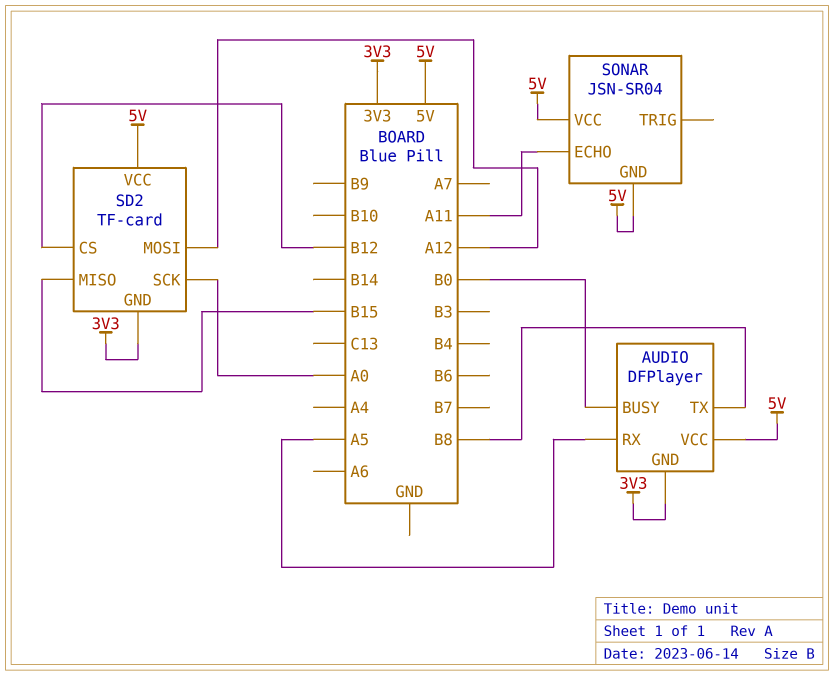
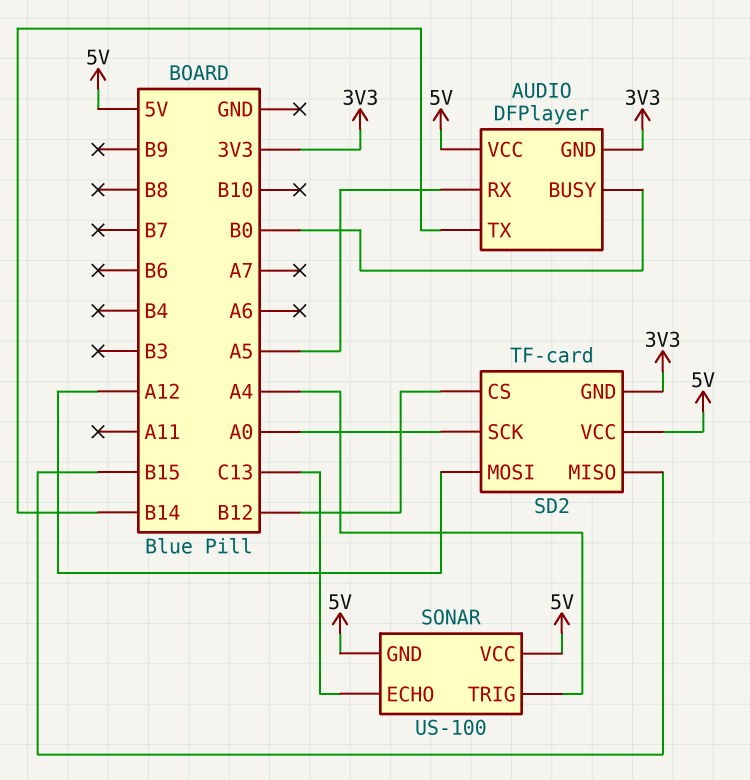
AUDIO pin TX: B8 -> B14
SONAR: JSN-SR04 -> US-100
SONAR pin ECHO: A11 -> C13
SONAR pin TRIG: none -> A4

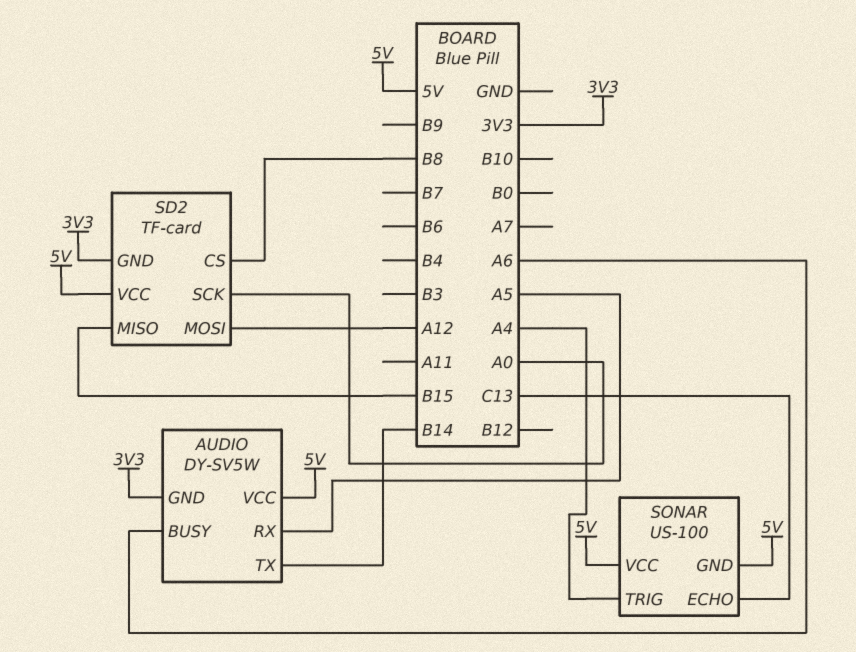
AUDIO: DFPlayer -> DY-SV5W
AUDIO pin BUSY: B0 -> A6
SD2 pin CS: B12 -> B8

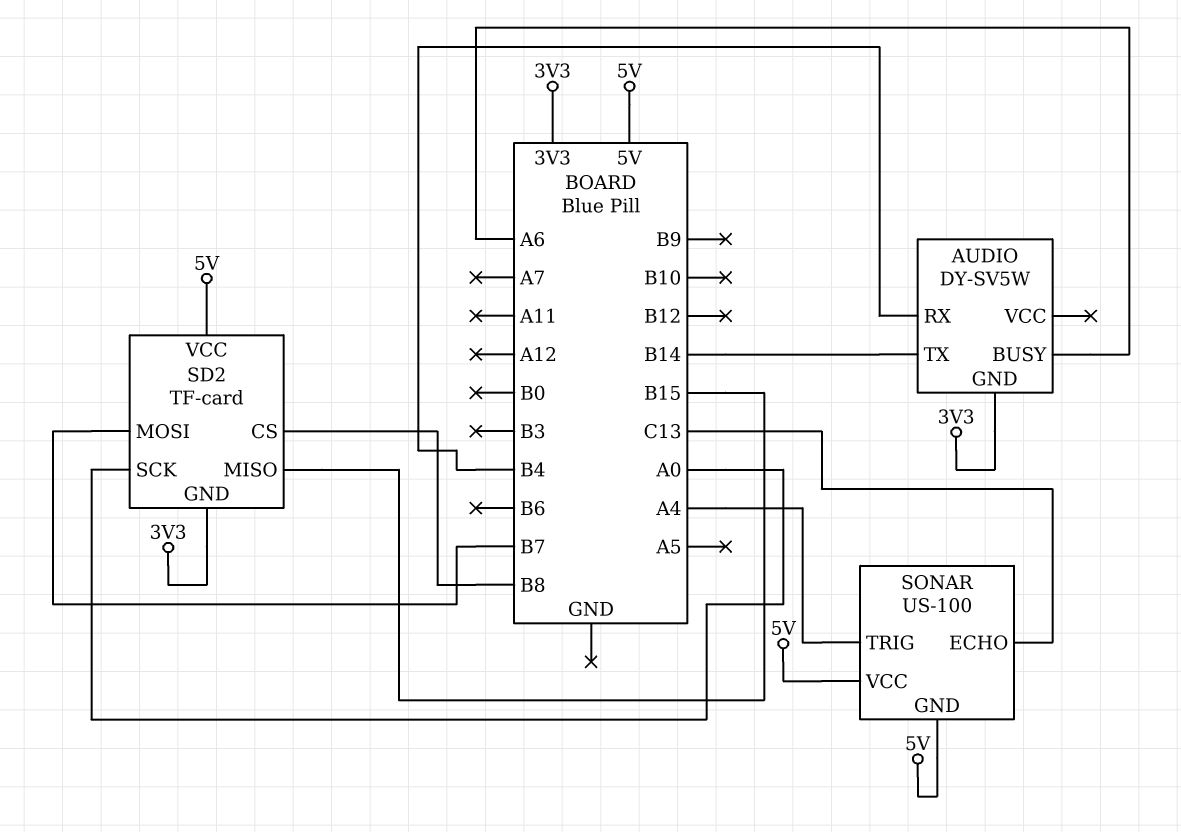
AUDIO pin RX: A5 -> B4
AUDIO pin VCC: 5V -> none
SD2 pin MOSI: A12 -> B7

